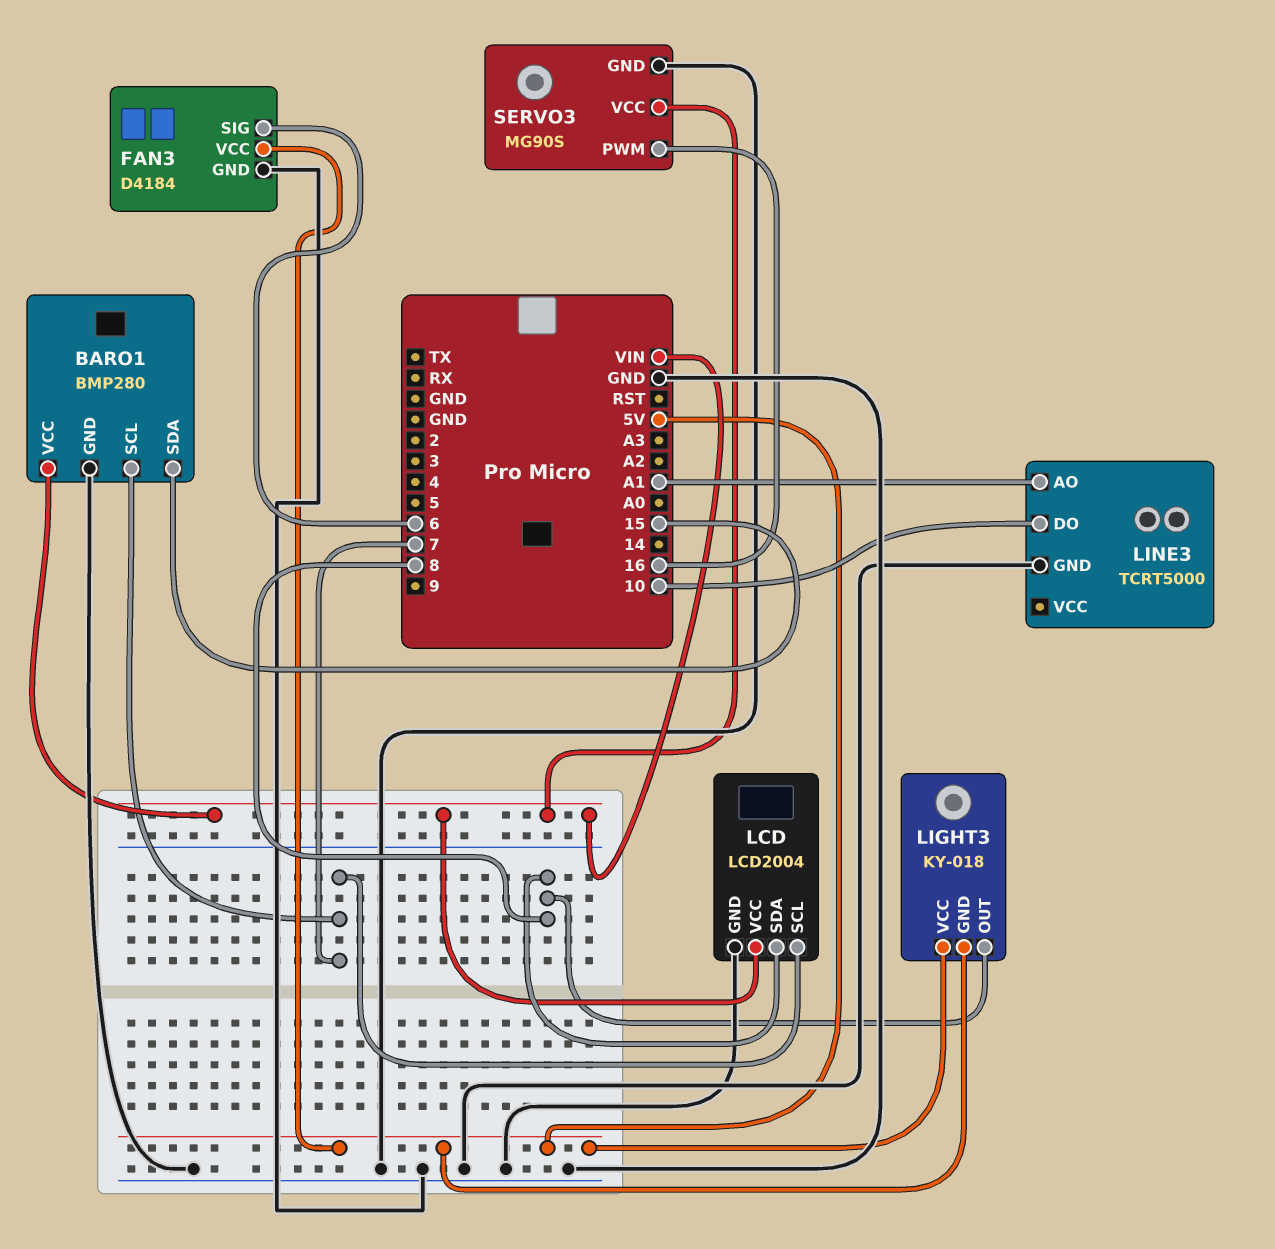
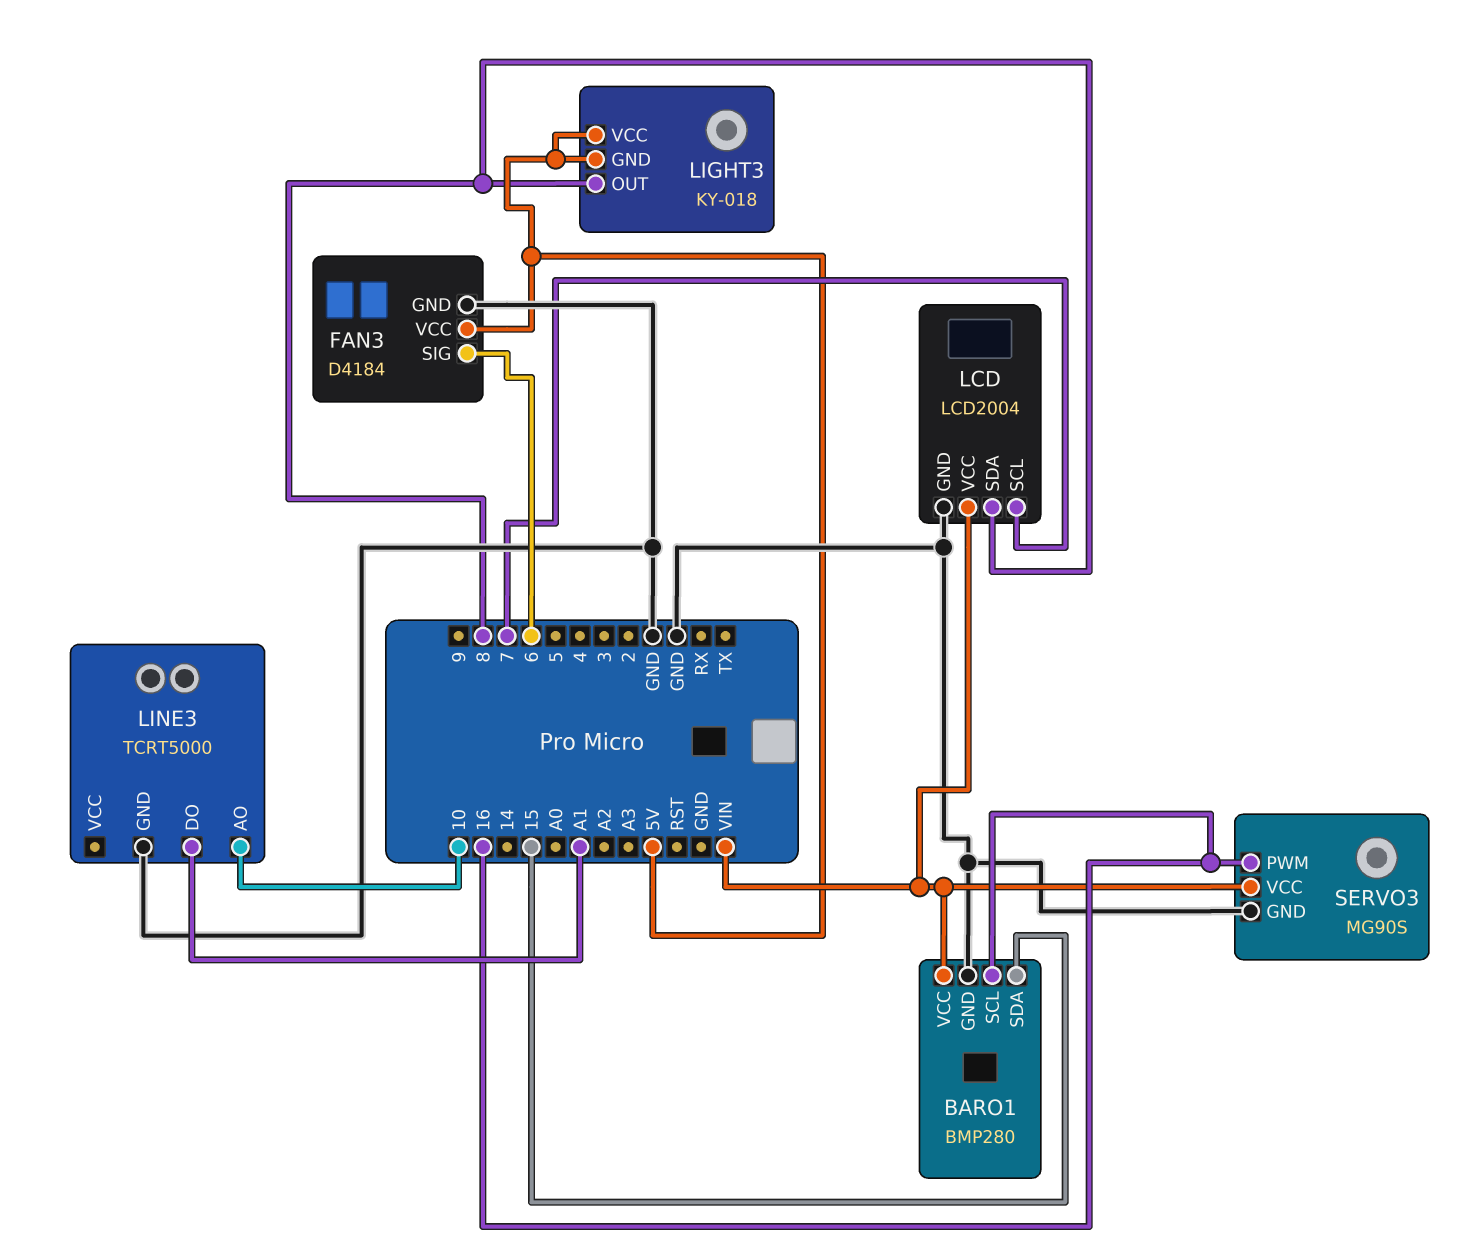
BARO1 pin SCL: 7 -> 16
LINE3 pin AO: A1 -> 10
LINE3 pin DO: 10 -> A1

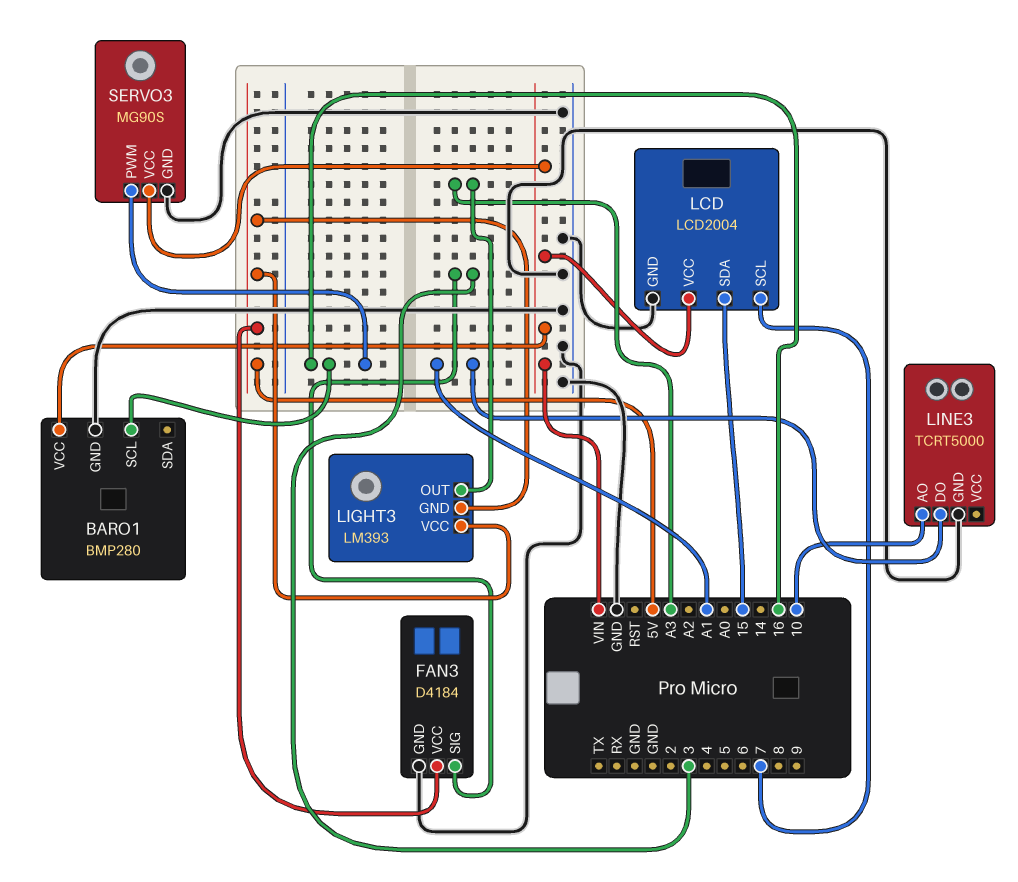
BARO1 pin SDA: 15 -> none
FAN3 pin SIG: 6 -> 3
LCD pin SDA: 8 -> 15
LIGHT3: KY-018 -> LM393
LIGHT3 pin OUT: 8 -> A3

